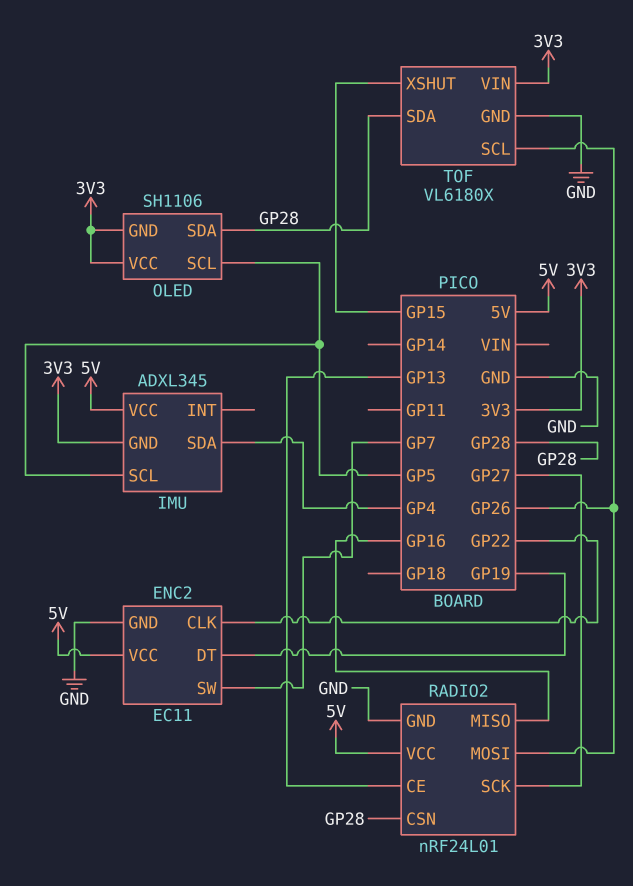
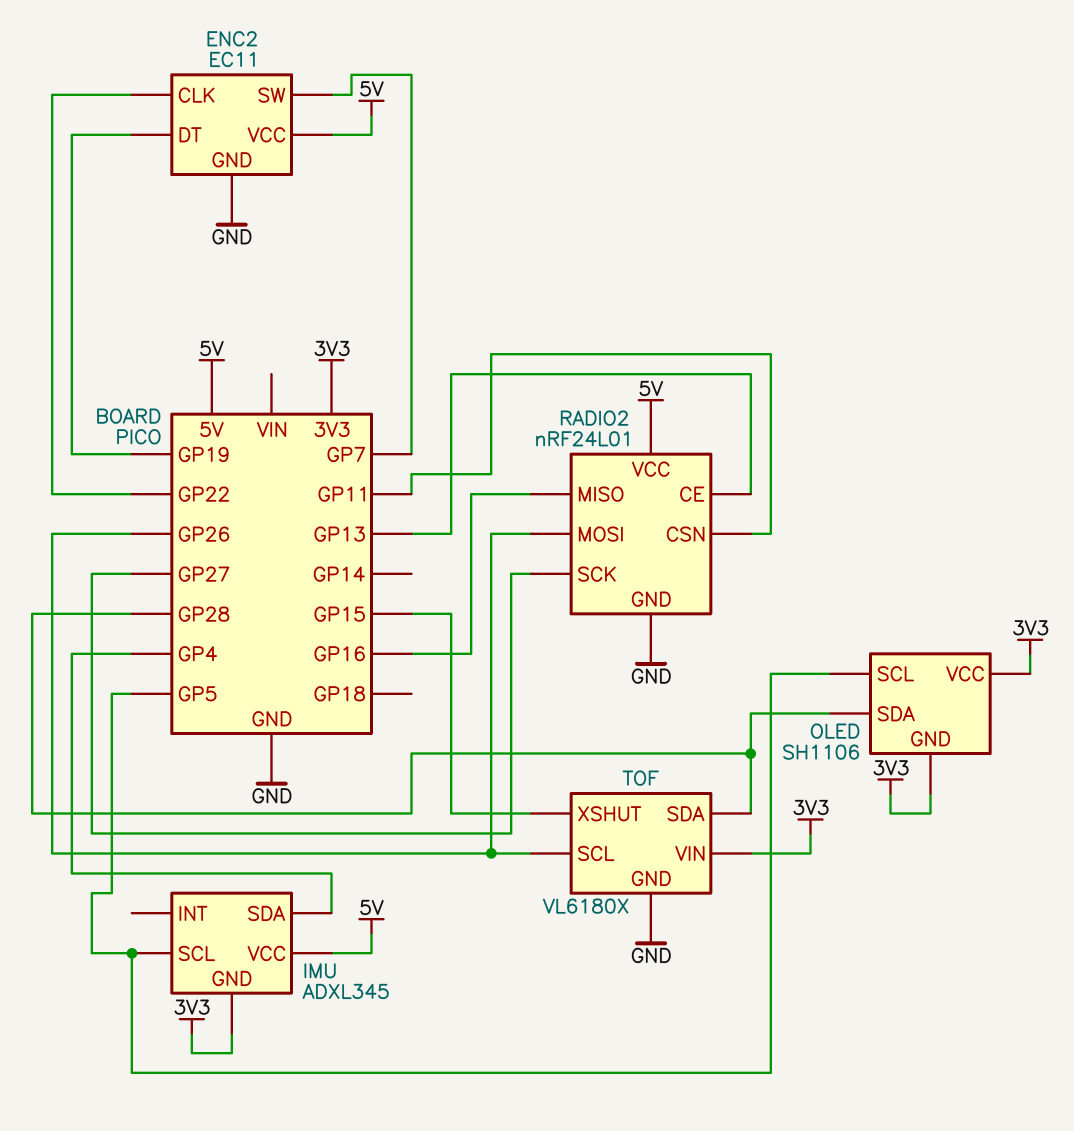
RADIO2 pin CSN: GP28 -> GP11

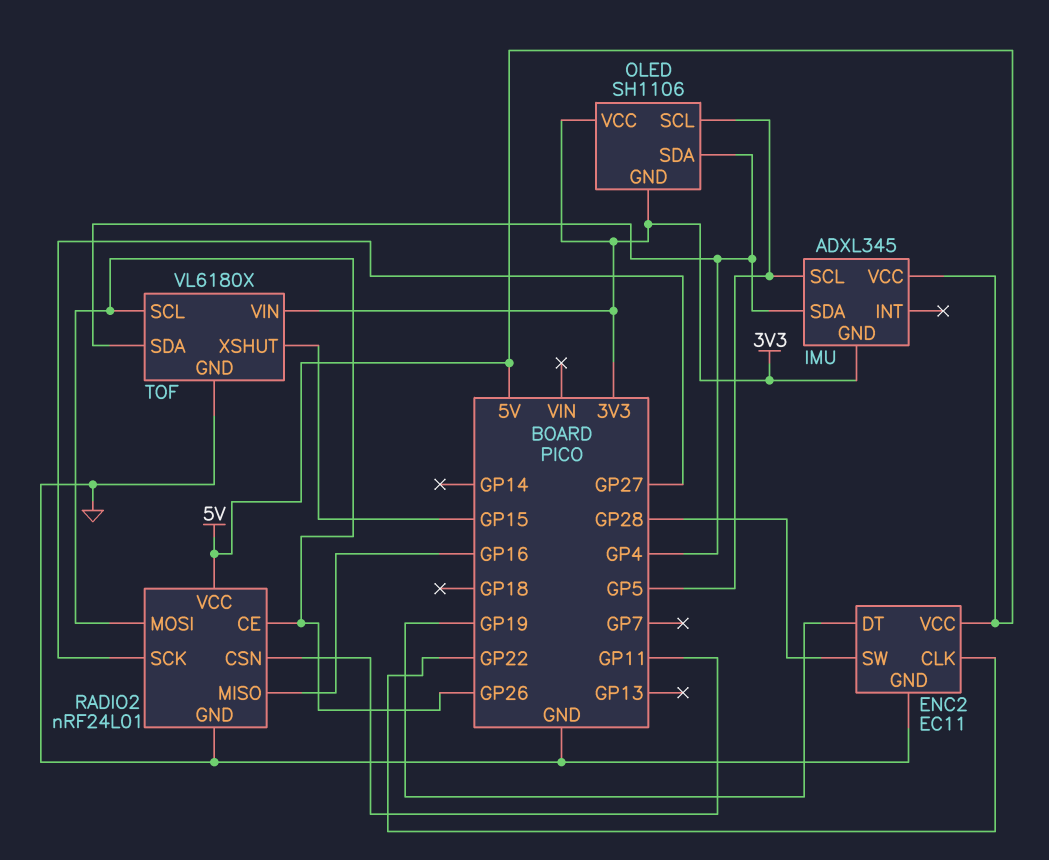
ENC2 pin SW: GP7 -> GP28
OLED pin SDA: GP28 -> GP4
RADIO2 pin CE: GP13 -> GP26
TOF pin SDA: GP28 -> GP4

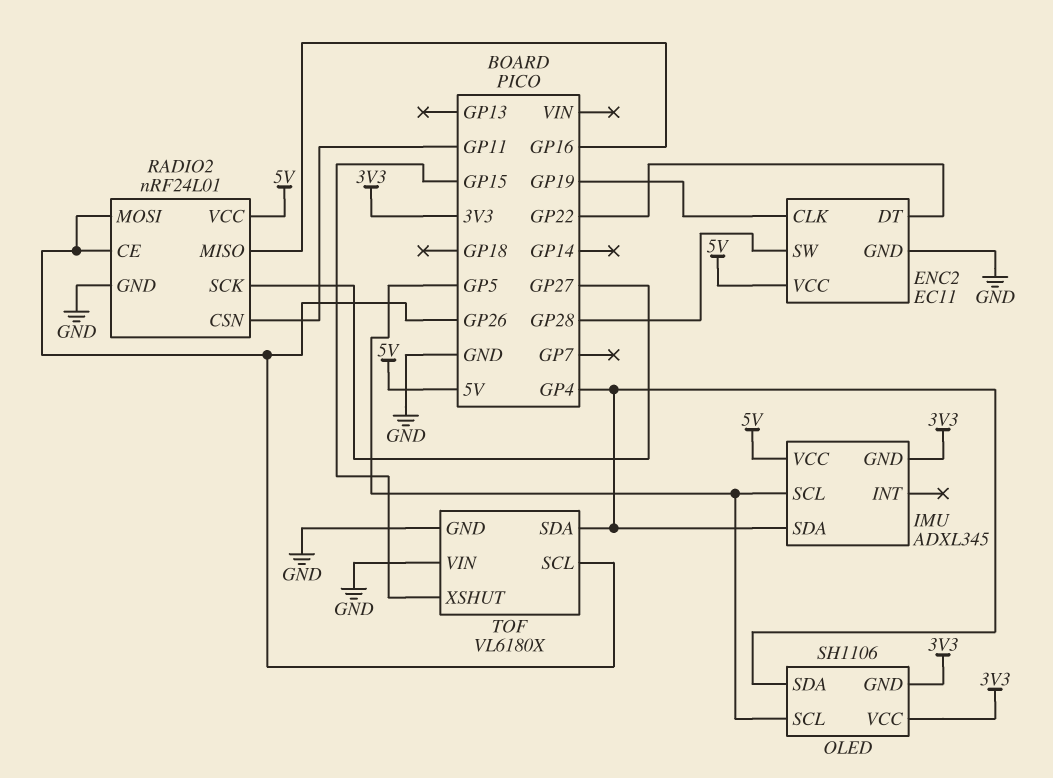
ENC2 pin CLK: GP22 -> GP19
ENC2 pin DT: GP19 -> GP22
TOF pin VIN: 3V3 -> GND

